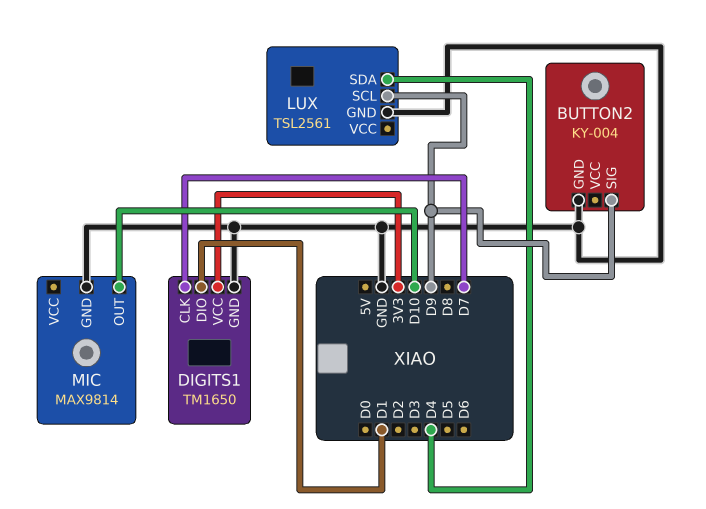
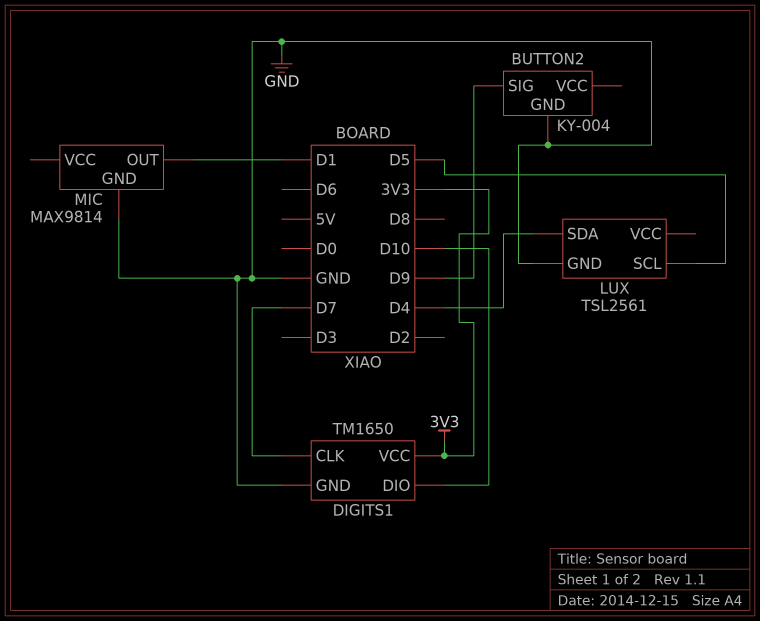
DIGITS1 pin DIO: D1 -> D10
LUX pin SCL: D9 -> D5
MIC pin OUT: D10 -> D1

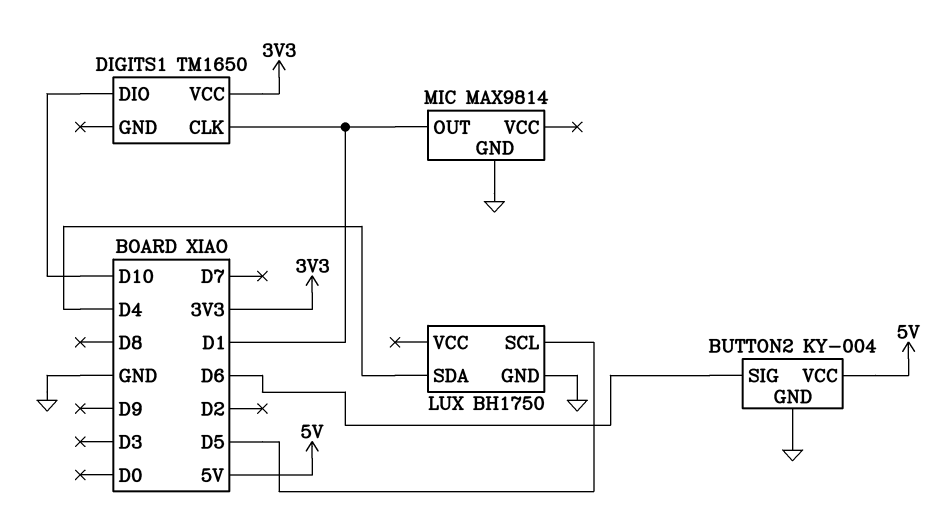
BUTTON2 pin SIG: D9 -> D6
BUTTON2 pin VCC: none -> 5V
DIGITS1 pin CLK: D7 -> D1
DIGITS1 pin GND: GND -> none
LUX: TSL2561 -> BH1750

